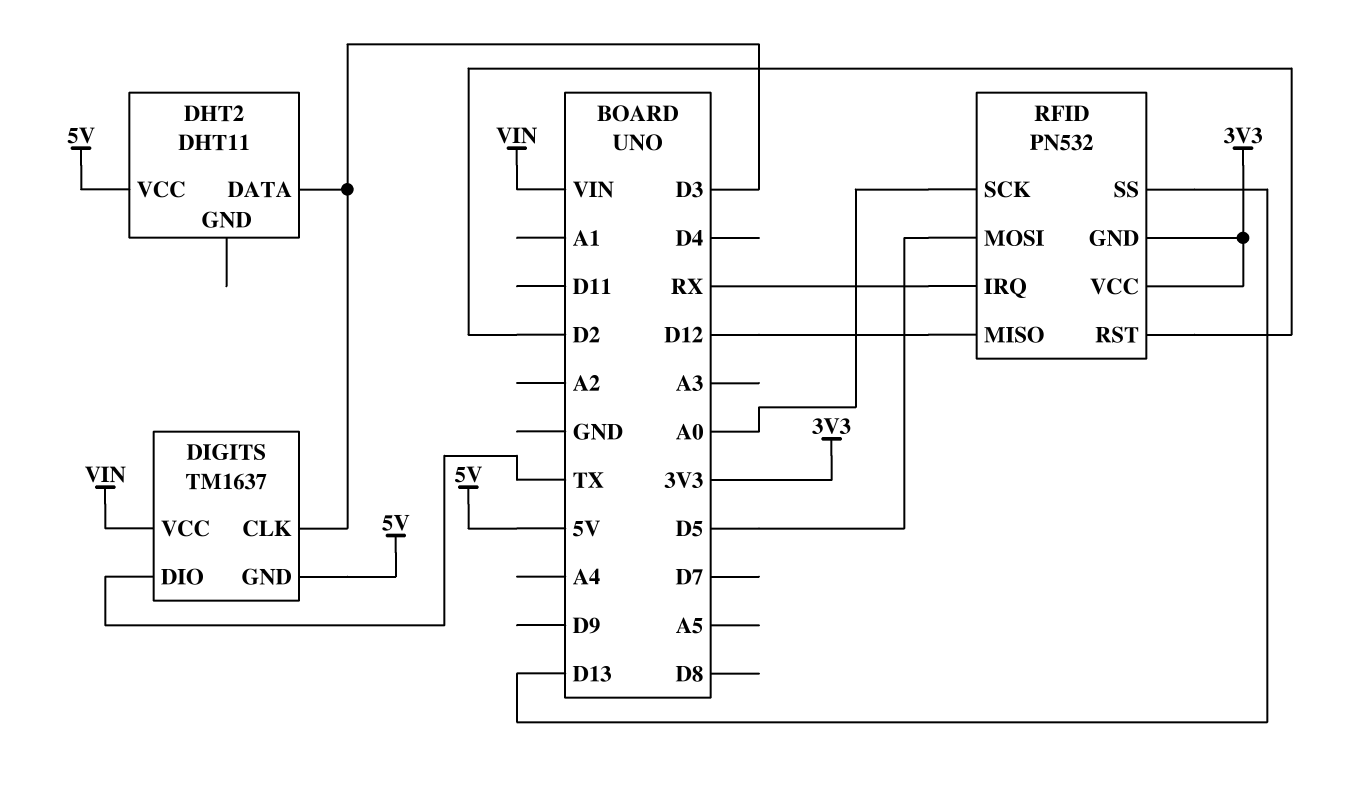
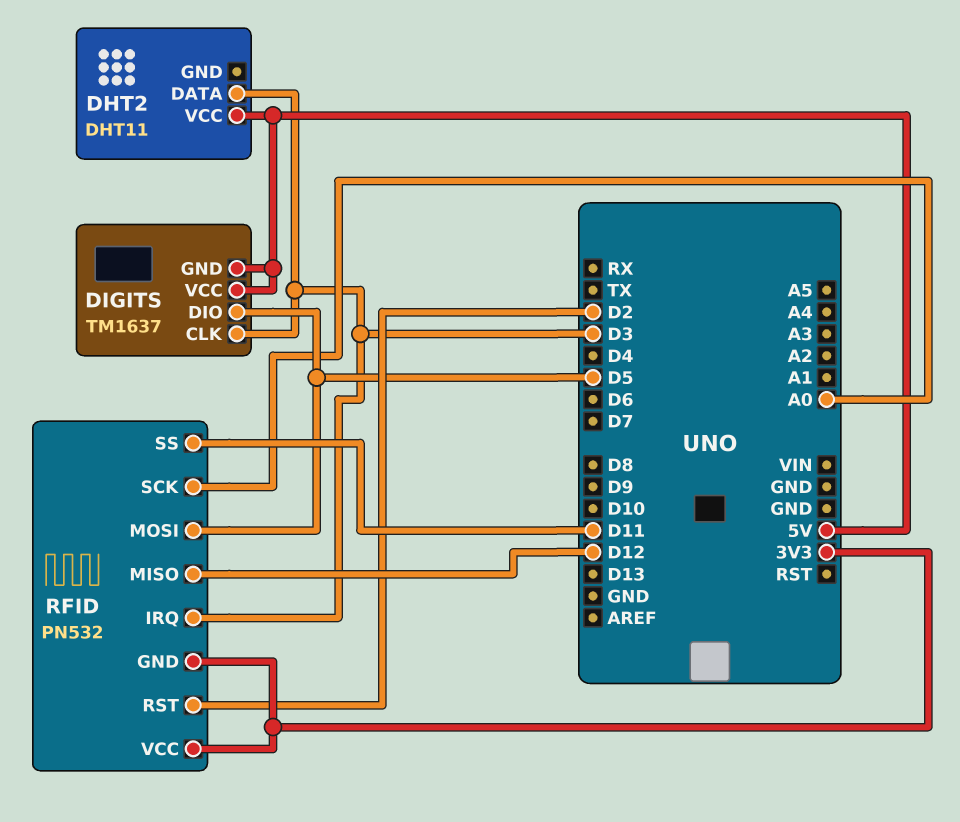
DIGITS pin DIO: TX -> D5
DIGITS pin VCC: VIN -> 5V
RFID pin IRQ: RX -> D3
RFID pin SS: D13 -> D11

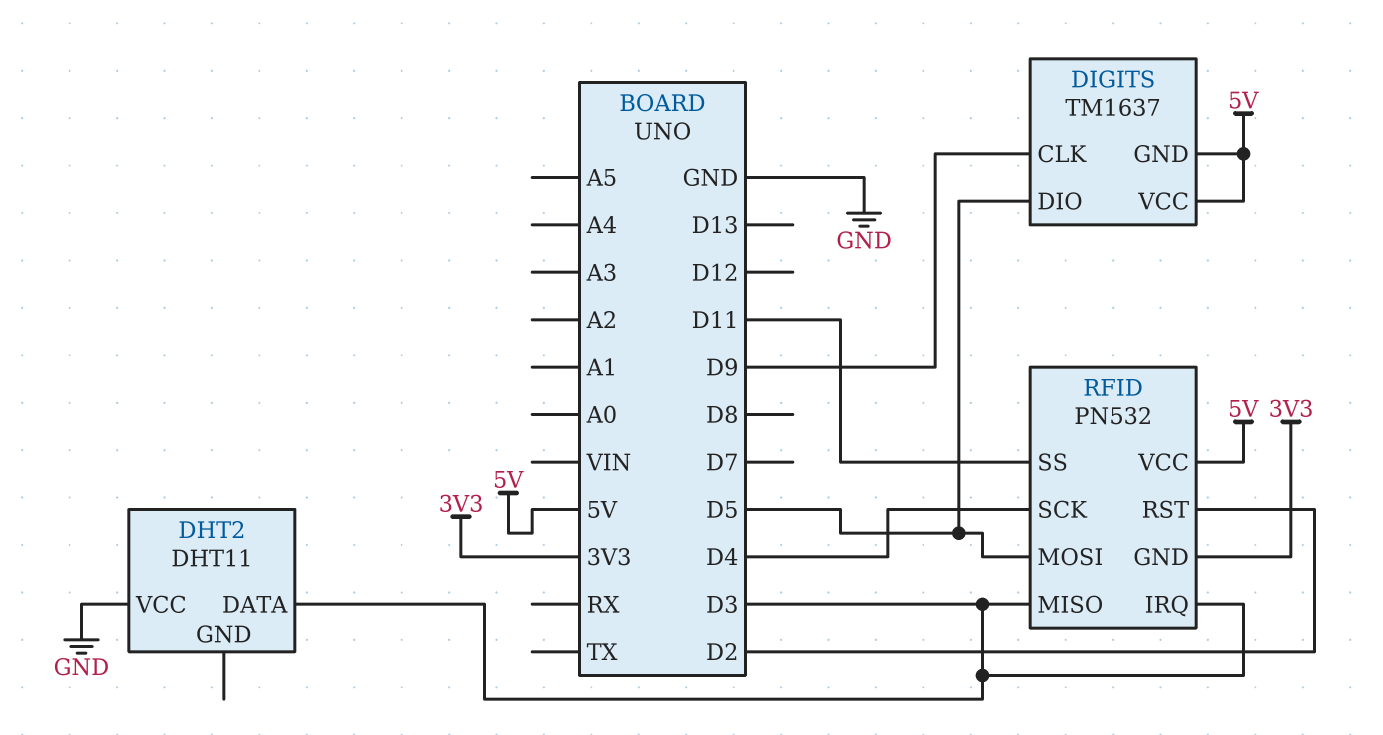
DHT2 pin VCC: 5V -> GND
DIGITS pin CLK: D3 -> D9
RFID pin MISO: D12 -> D3
RFID pin SCK: A0 -> D4
RFID pin VCC: 3V3 -> 5V

